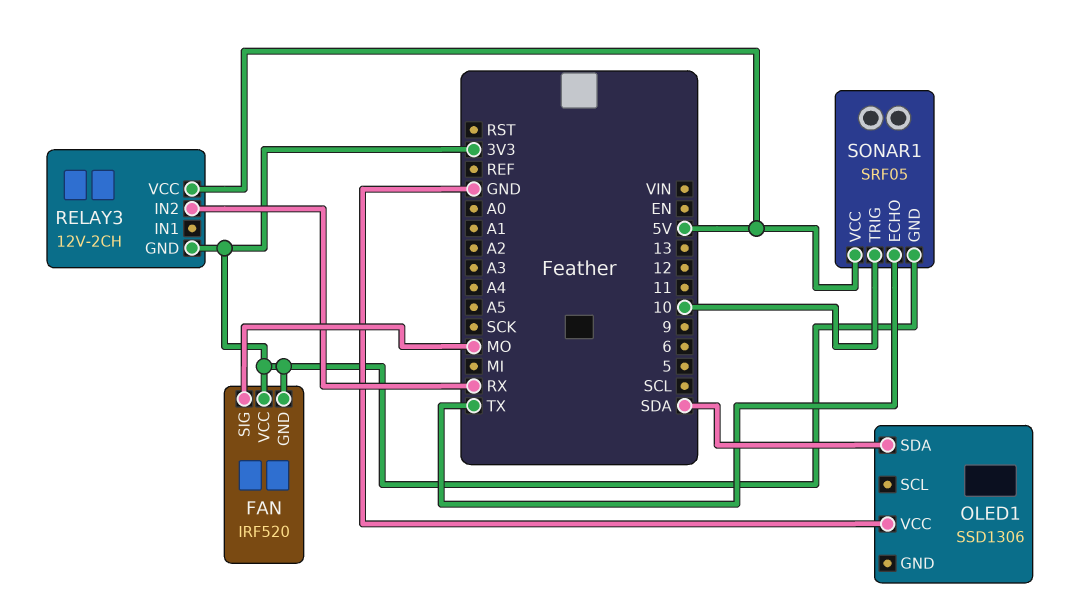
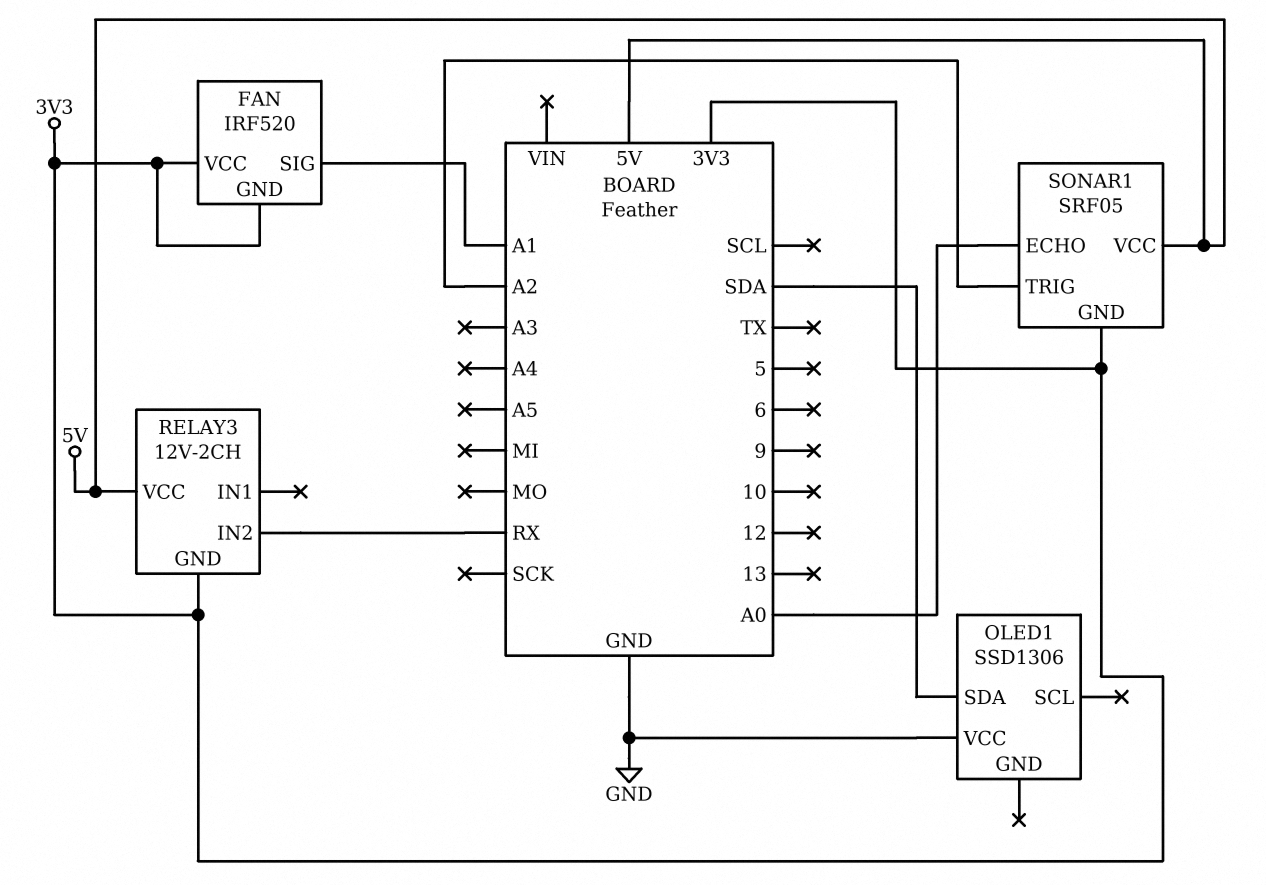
FAN pin SIG: MO -> A1
SONAR1 pin ECHO: TX -> A0
SONAR1 pin TRIG: 10 -> A2

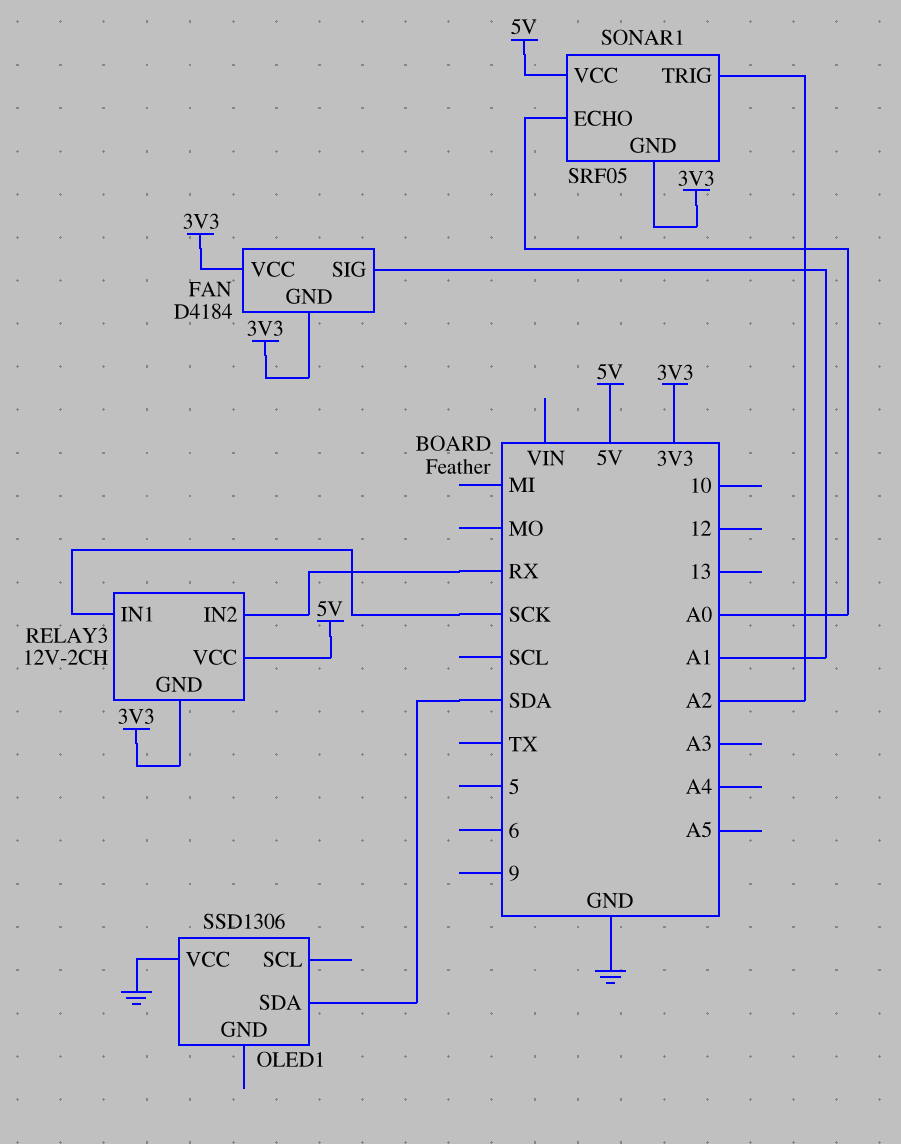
FAN: IRF520 -> D4184
RELAY3 pin IN1: none -> SCK

